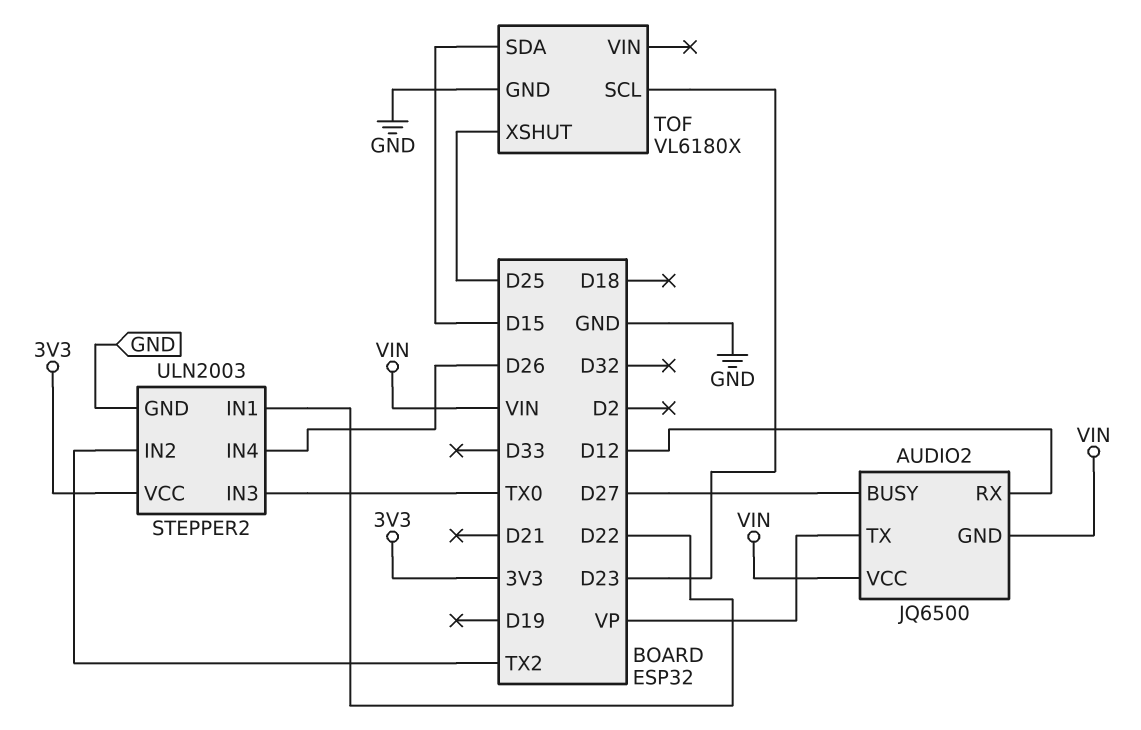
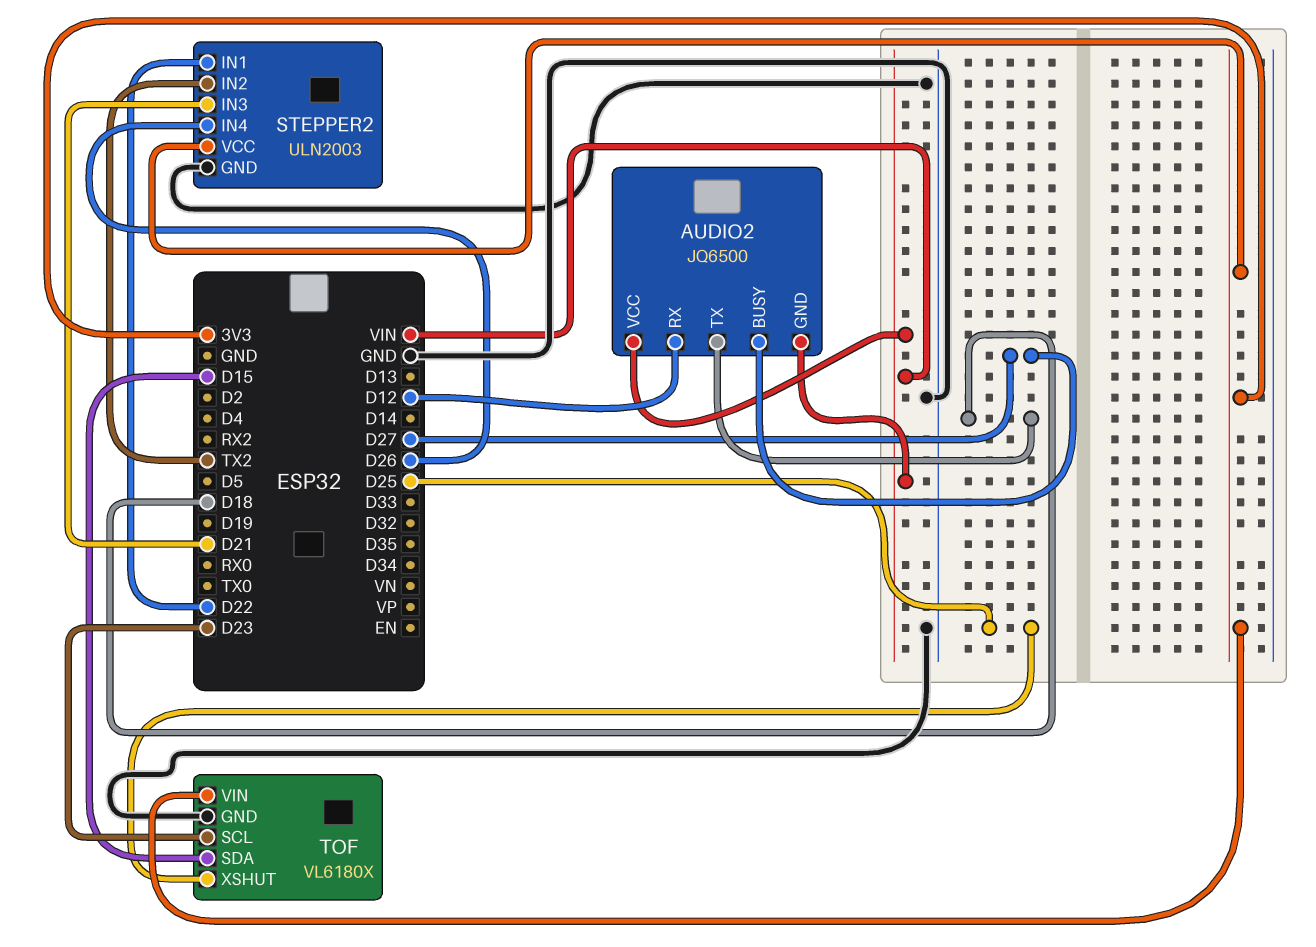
AUDIO2 pin TX: VP -> D18
STEPPER2 pin IN3: TX0 -> D21
TOF pin VIN: none -> 3V3

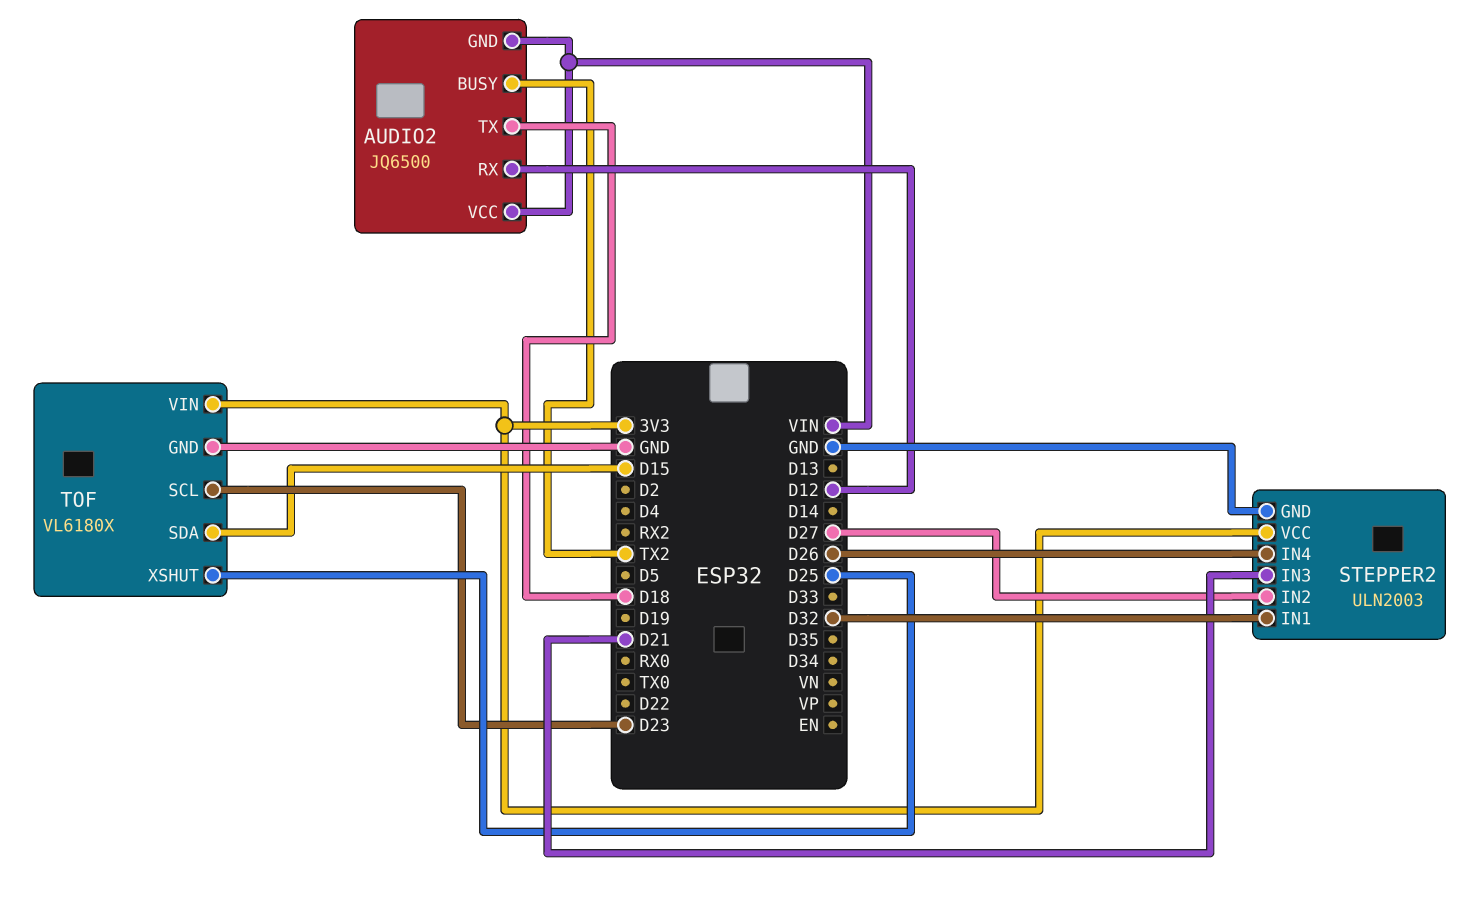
AUDIO2 pin BUSY: D27 -> TX2
STEPPER2 pin IN1: D22 -> D32
STEPPER2 pin IN2: TX2 -> D27

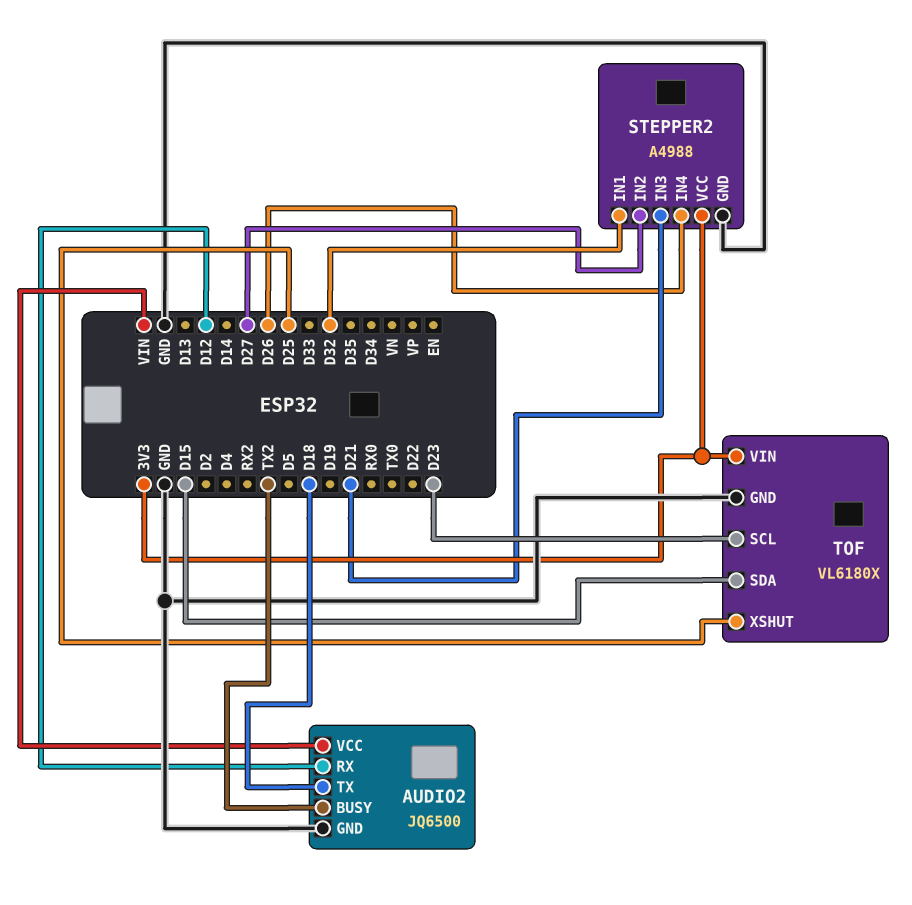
AUDIO2 pin GND: VIN -> GND
STEPPER2: ULN2003 -> A4988

